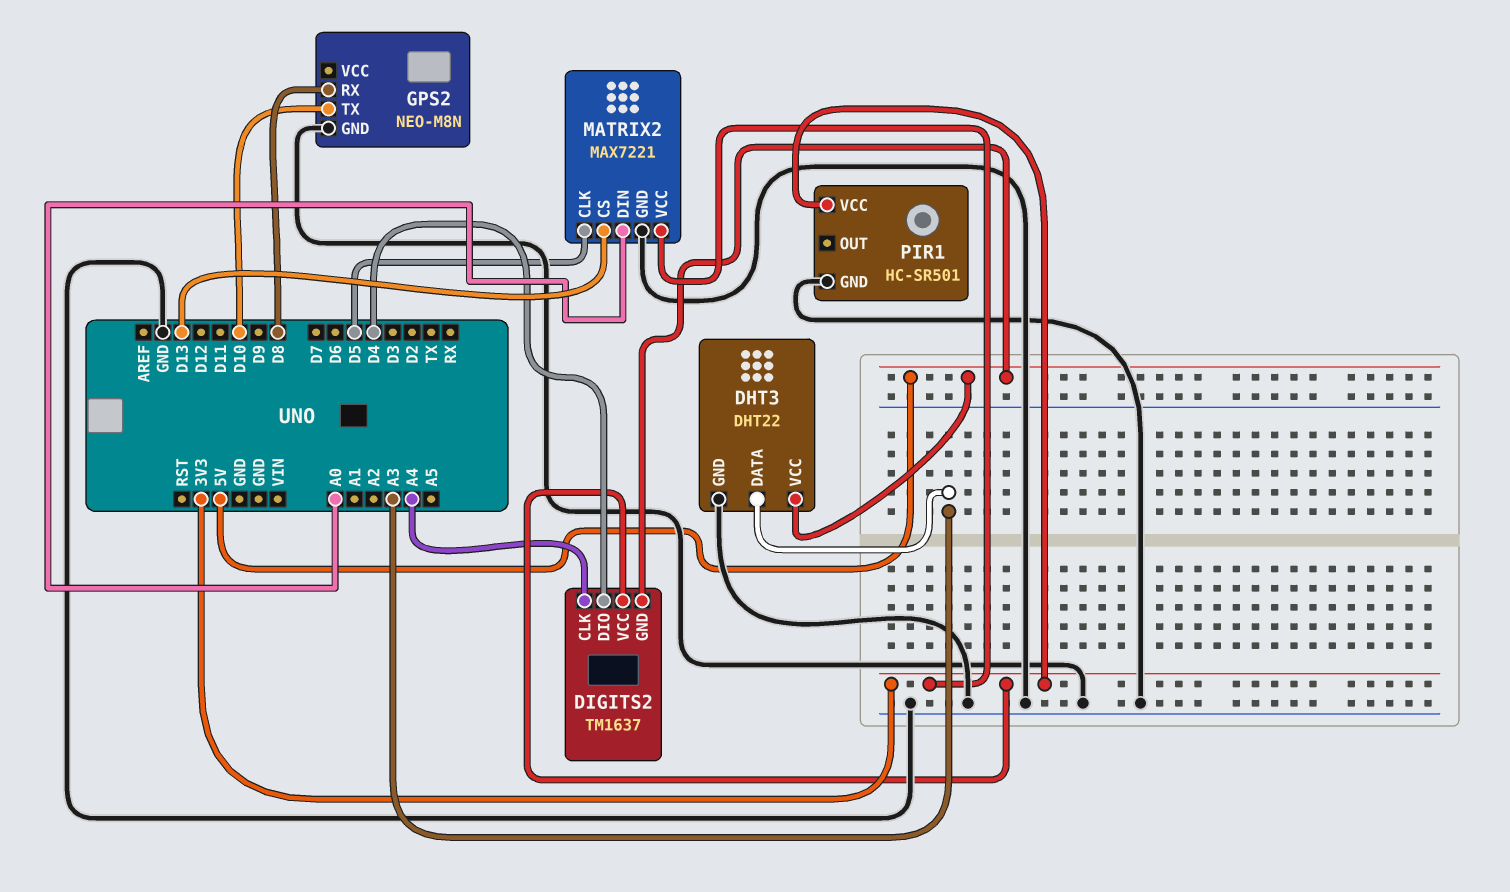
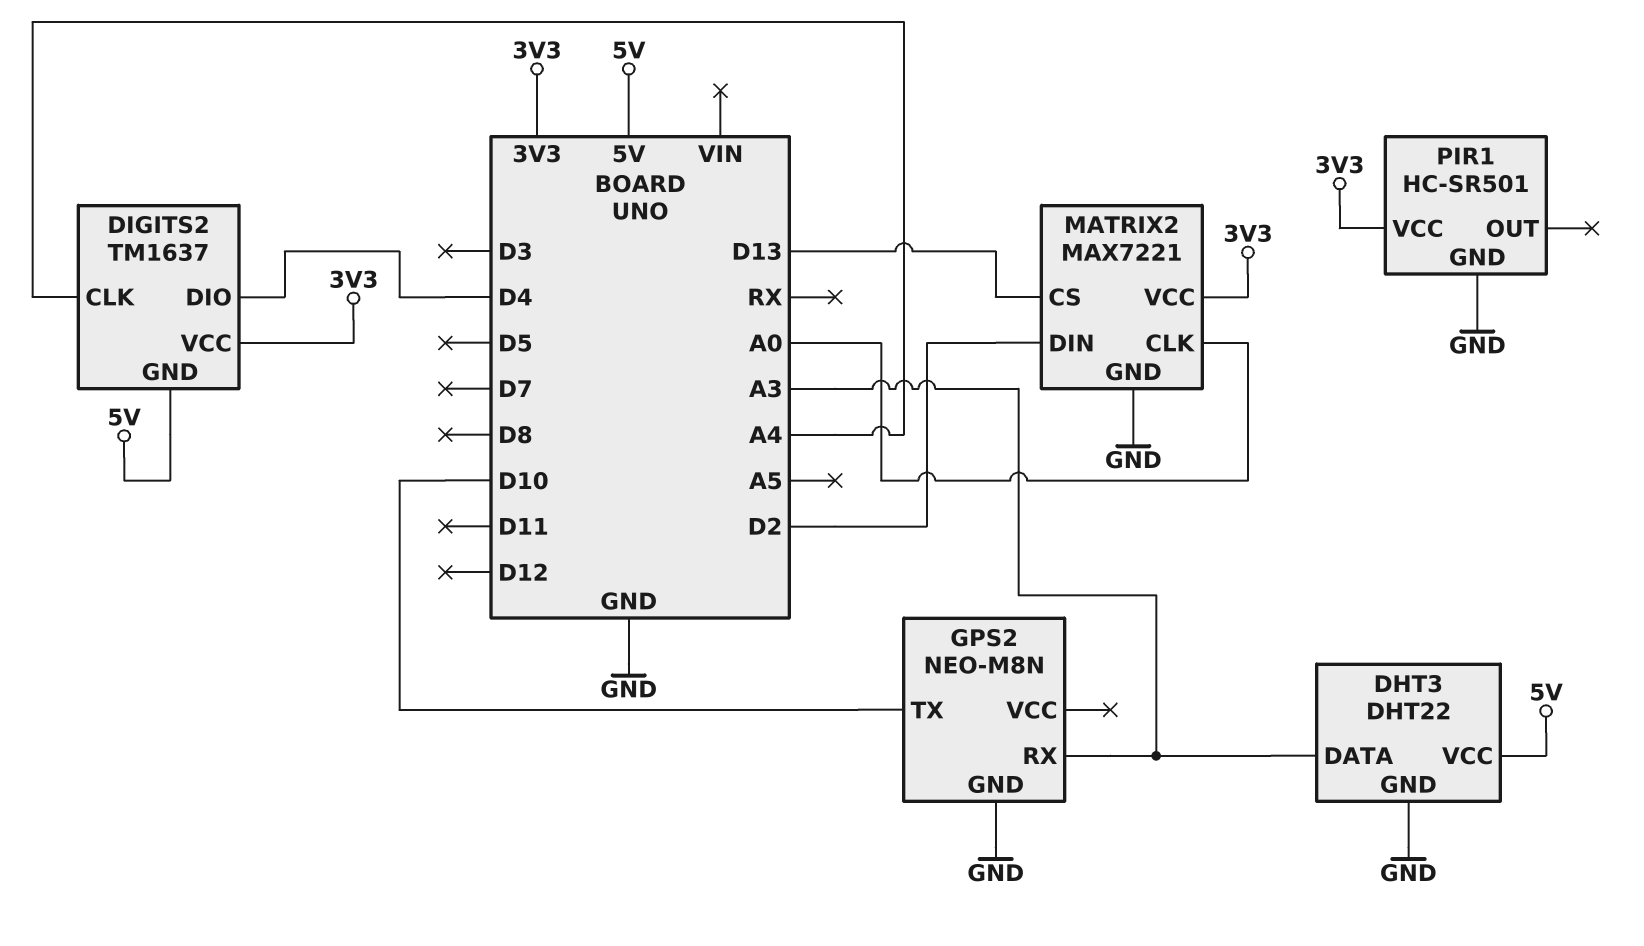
GPS2 pin RX: D8 -> A3
MATRIX2 pin CLK: D5 -> A0
MATRIX2 pin DIN: A0 -> D2

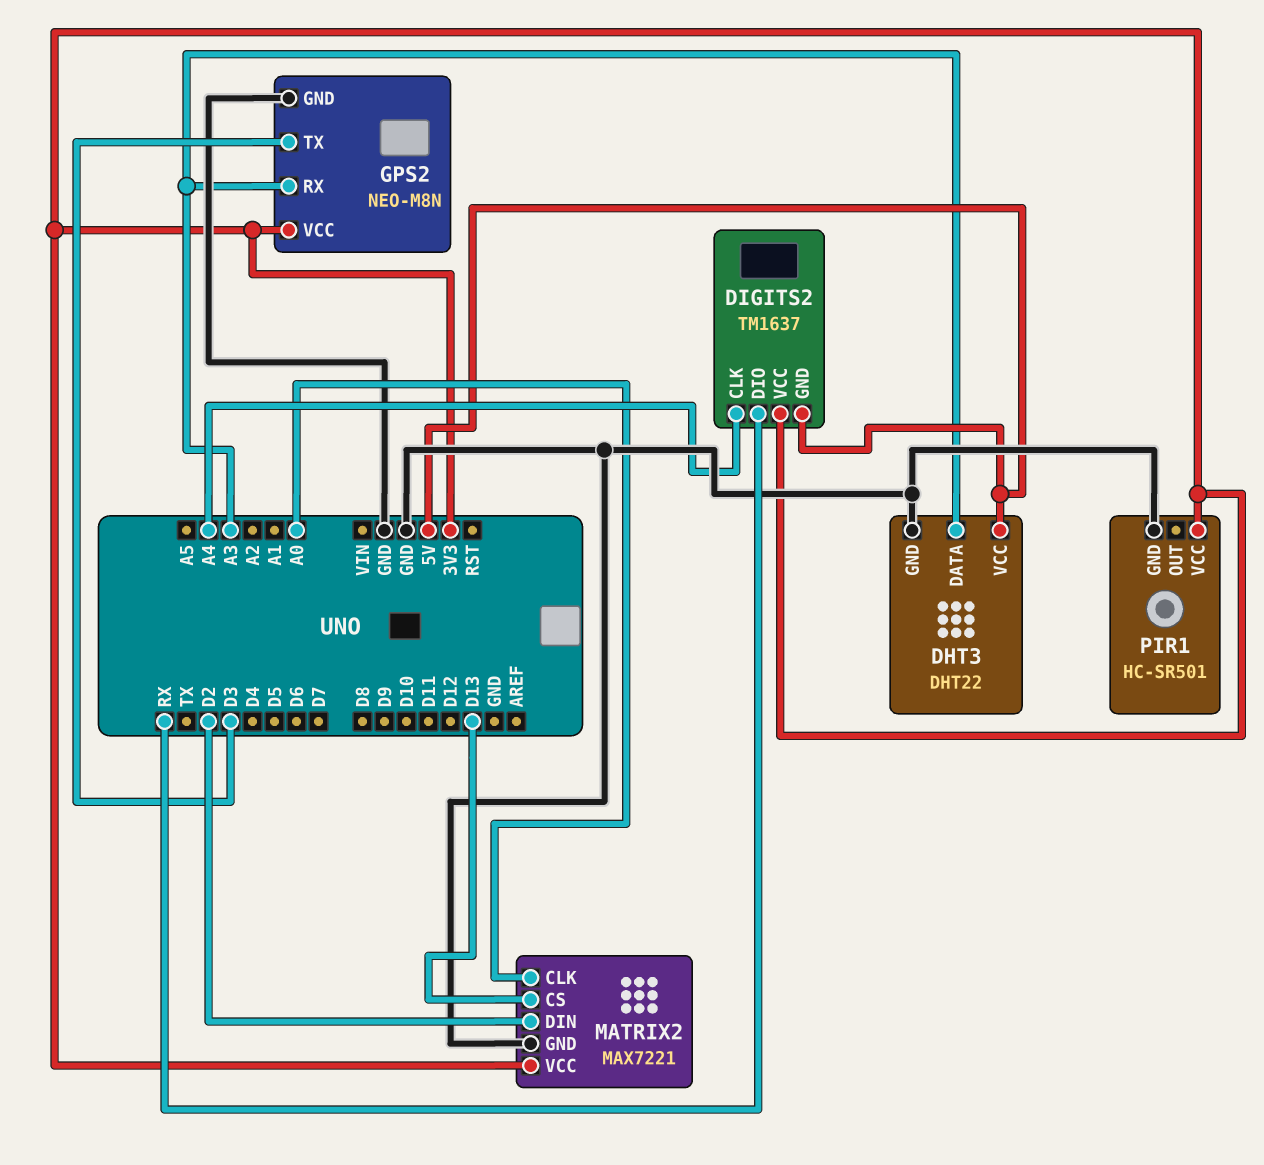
DIGITS2 pin DIO: D4 -> RX
GPS2 pin TX: D10 -> D3
GPS2 pin VCC: none -> 3V3

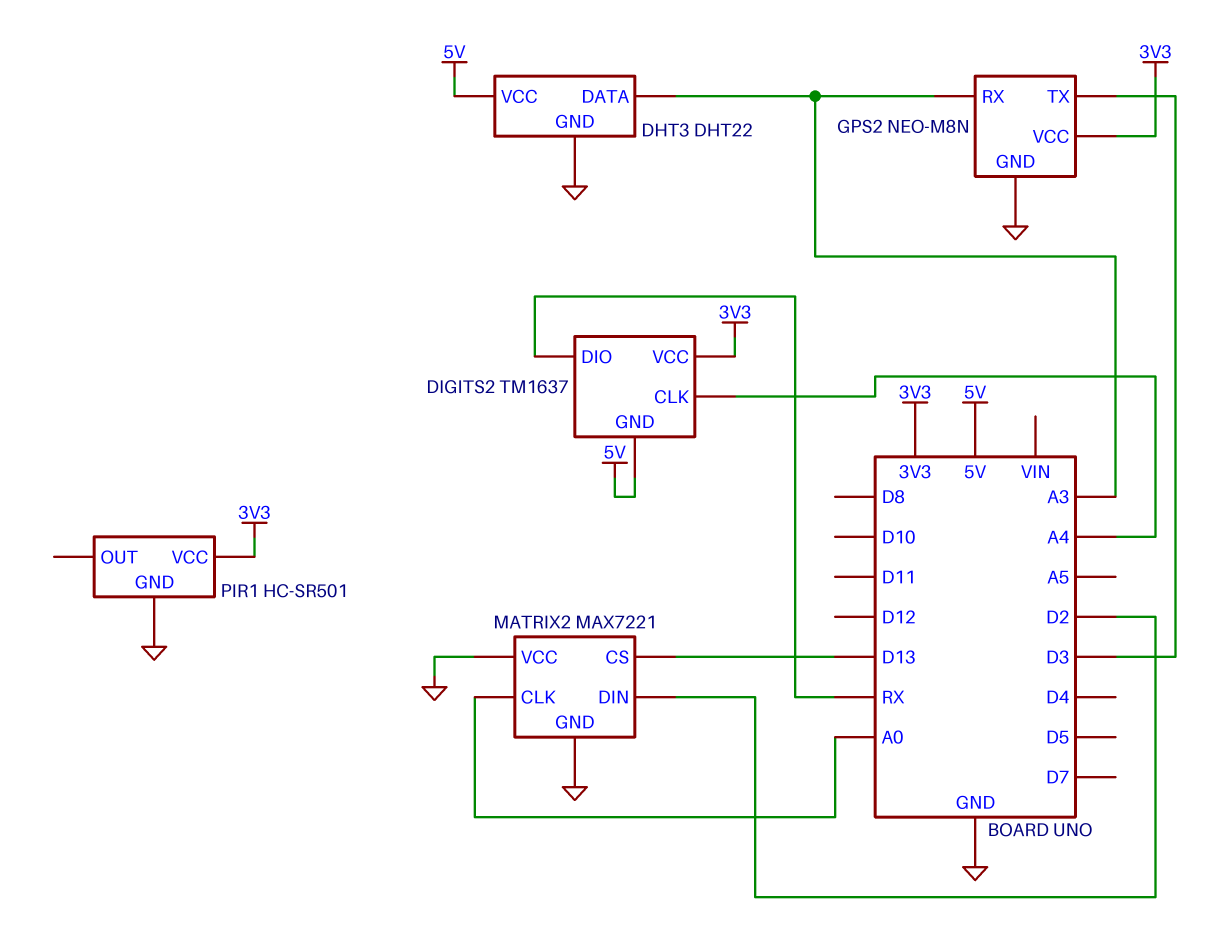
MATRIX2 pin VCC: 3V3 -> GND

